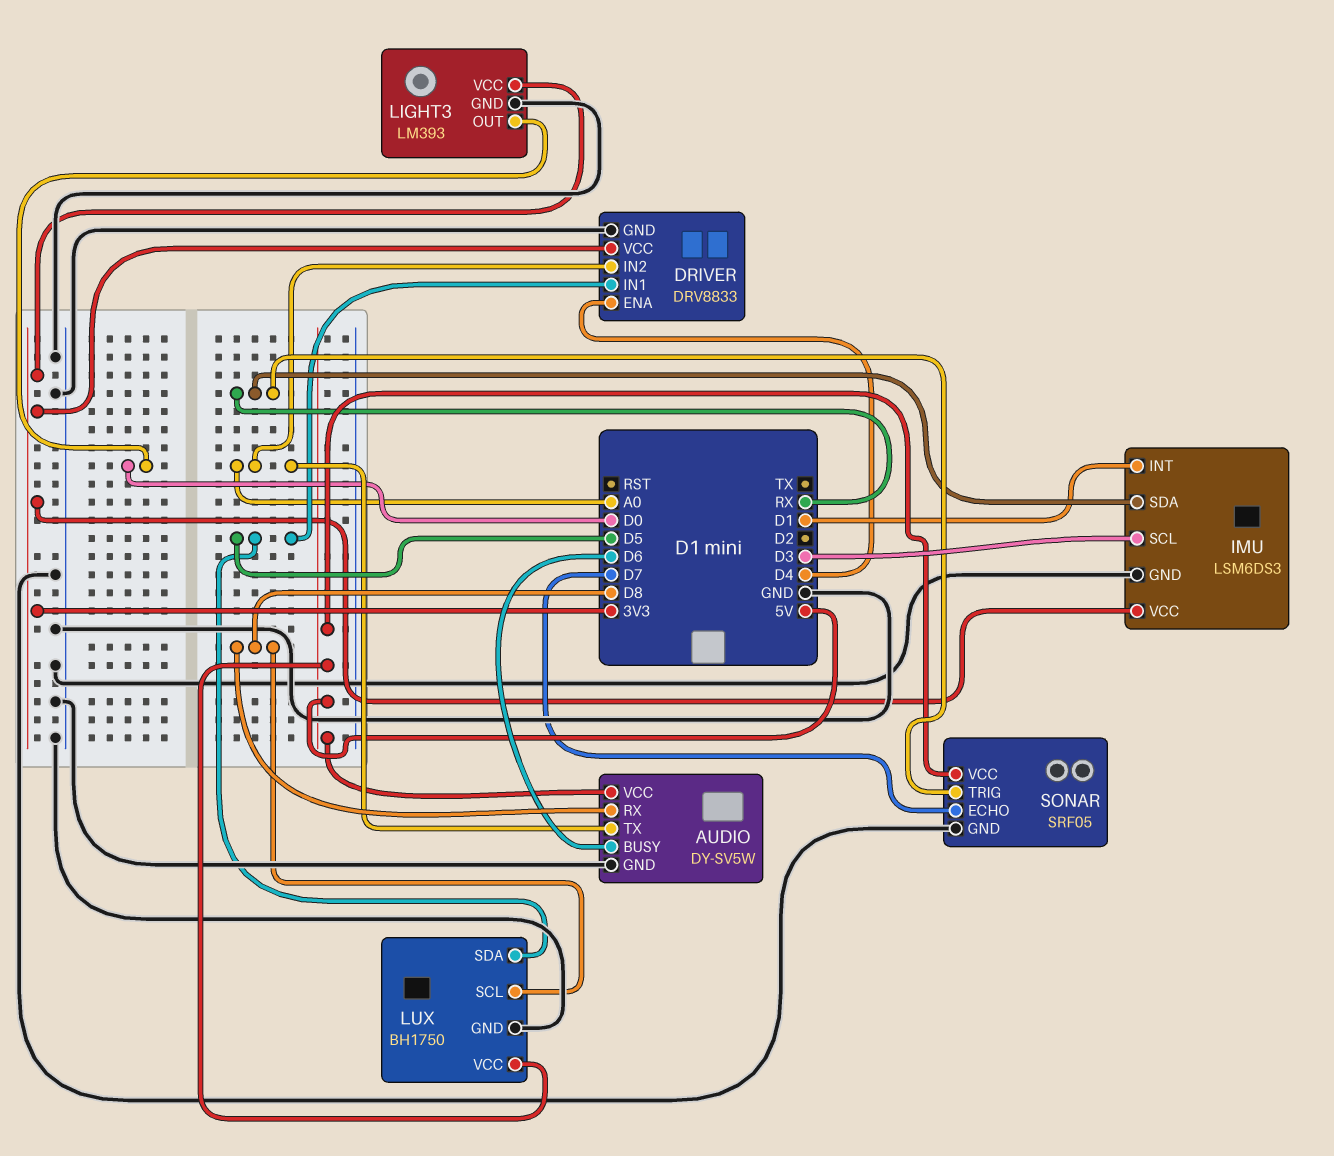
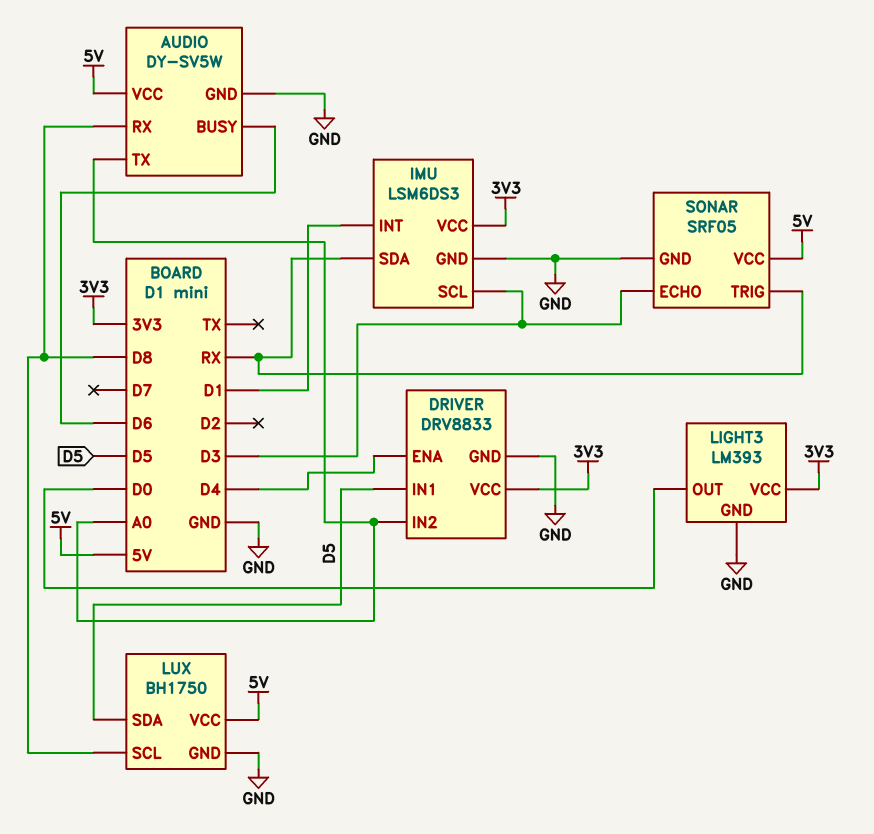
SONAR pin ECHO: D7 -> D3

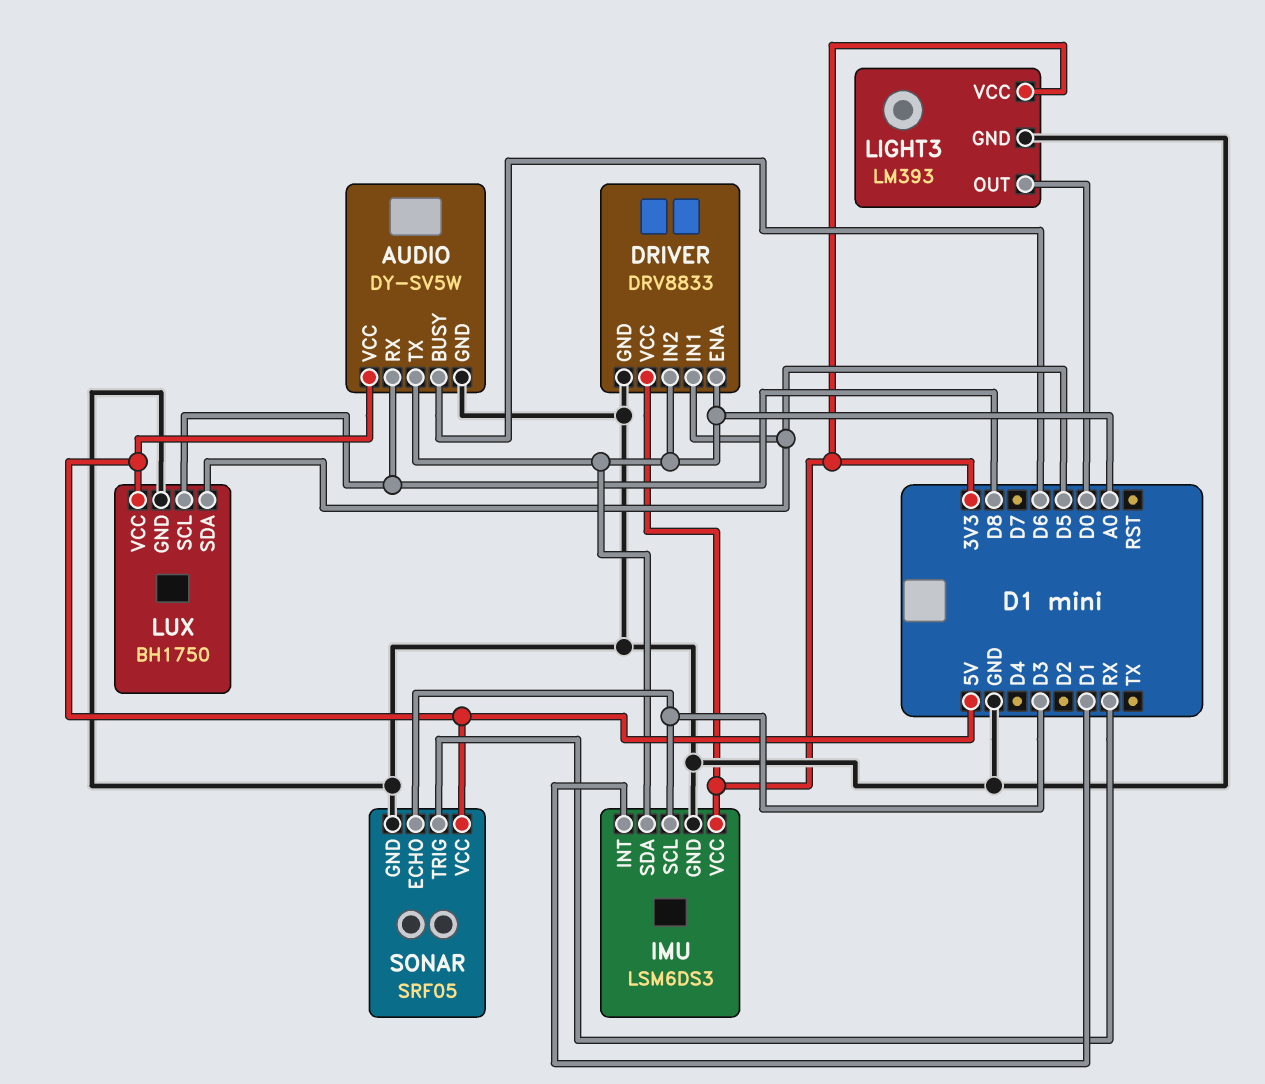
DRIVER pin ENA: D4 -> A0
IMU pin SDA: RX -> A0

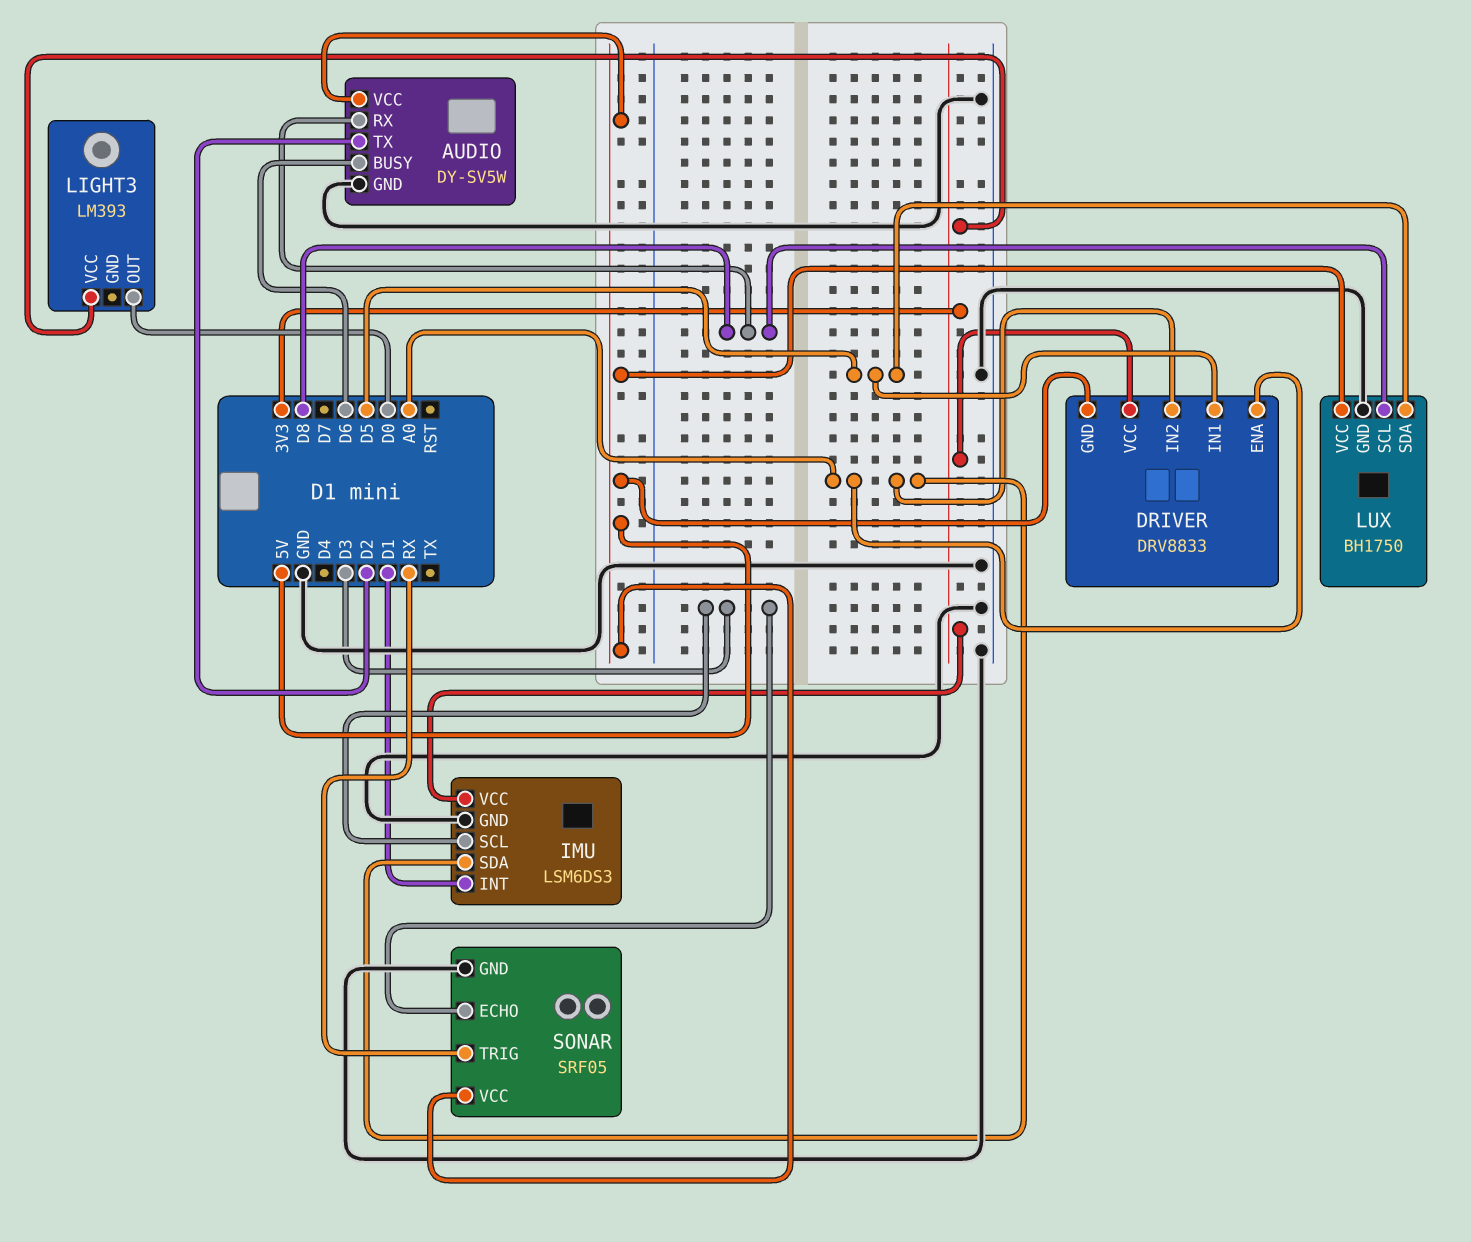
AUDIO pin TX: A0 -> D2
DRIVER pin GND: GND -> 5V
LIGHT3 pin GND: GND -> none

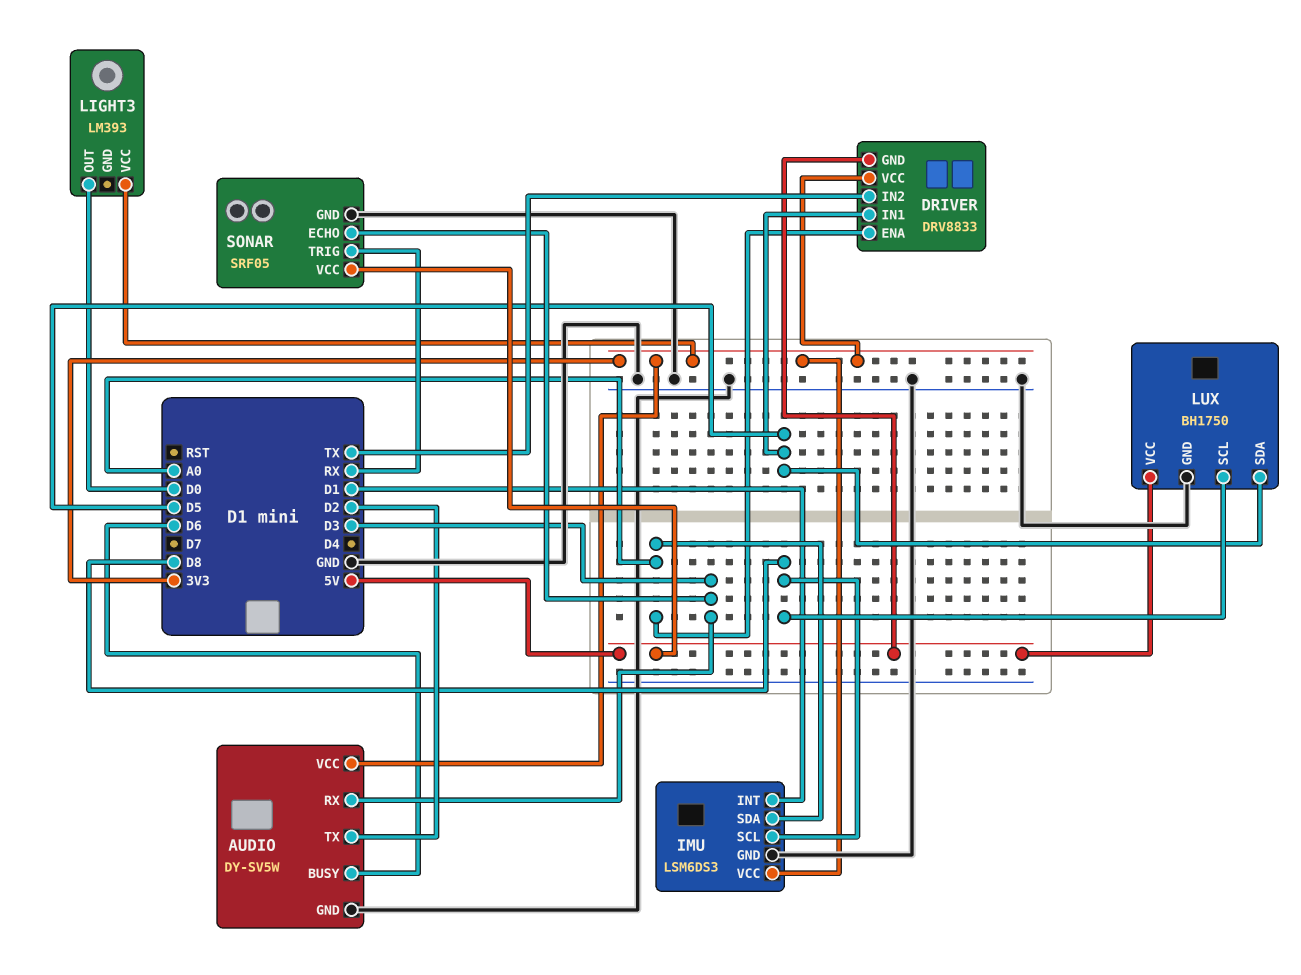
AUDIO pin RX: D8 -> D3
AUDIO pin VCC: 5V -> 3V3
DRIVER pin IN2: A0 -> TX
IMU pin SCL: D3 -> D8

